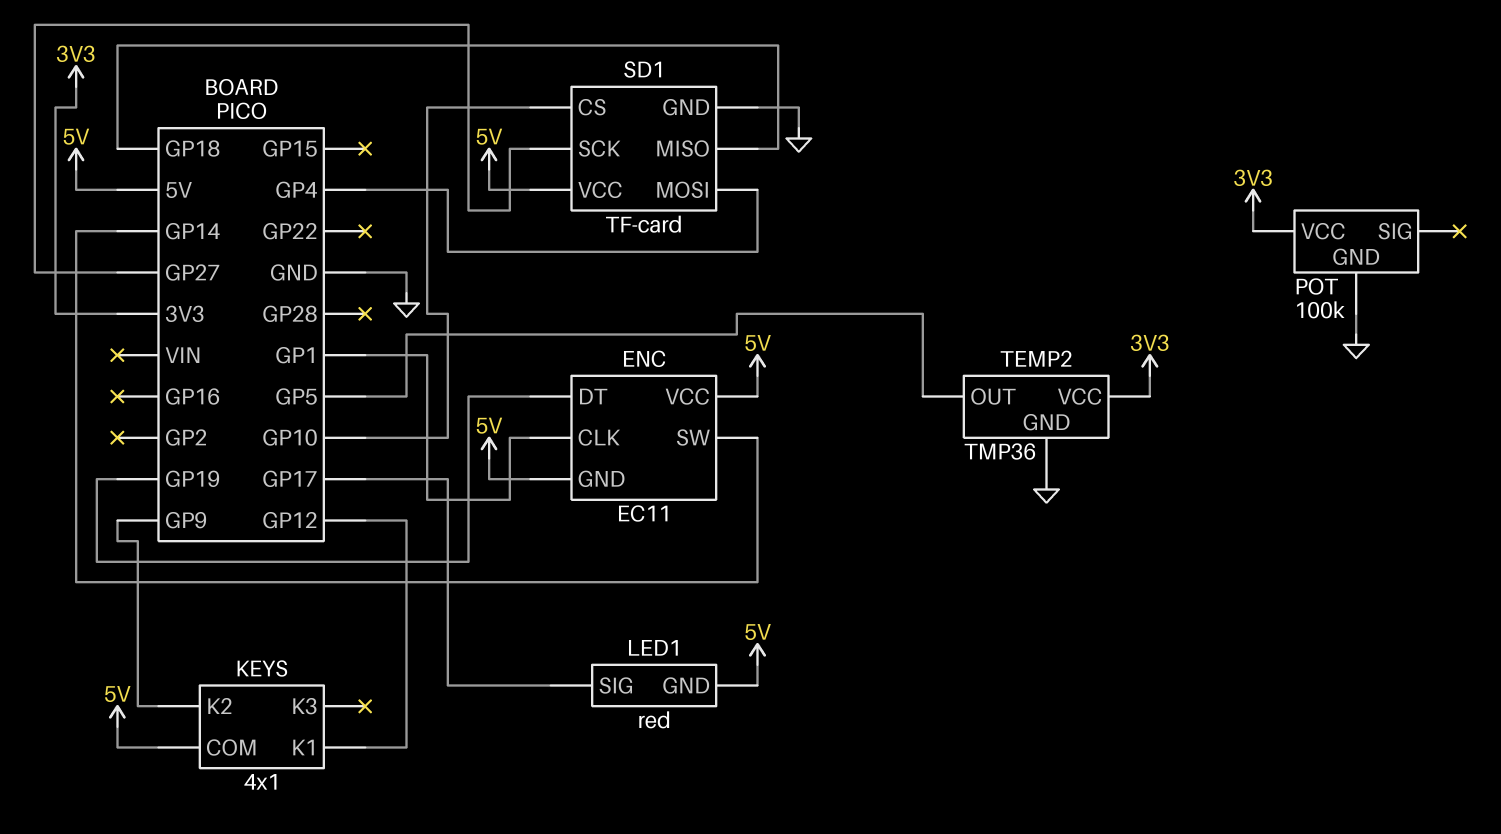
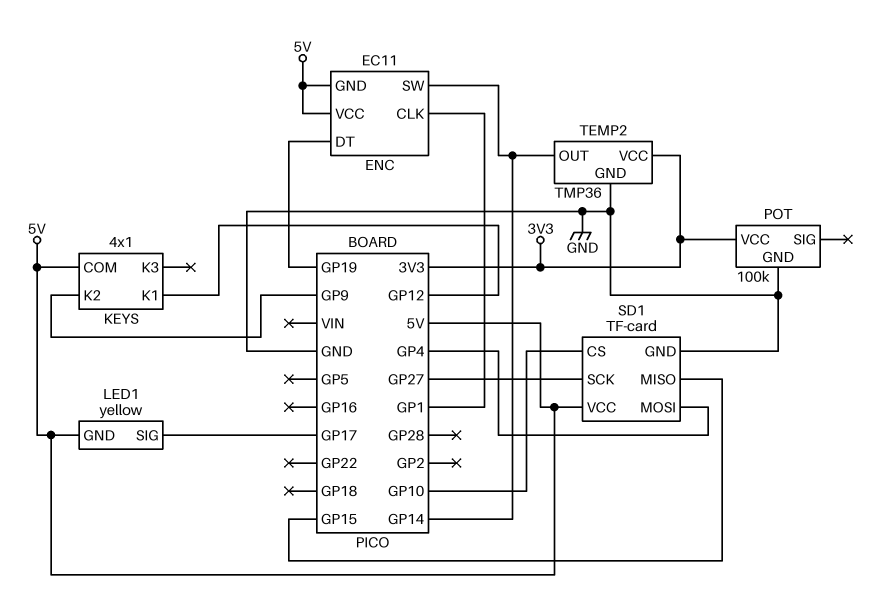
LED1: red -> yellow
SD1 pin MISO: GP18 -> GP15
TEMP2 pin OUT: GP5 -> GP14

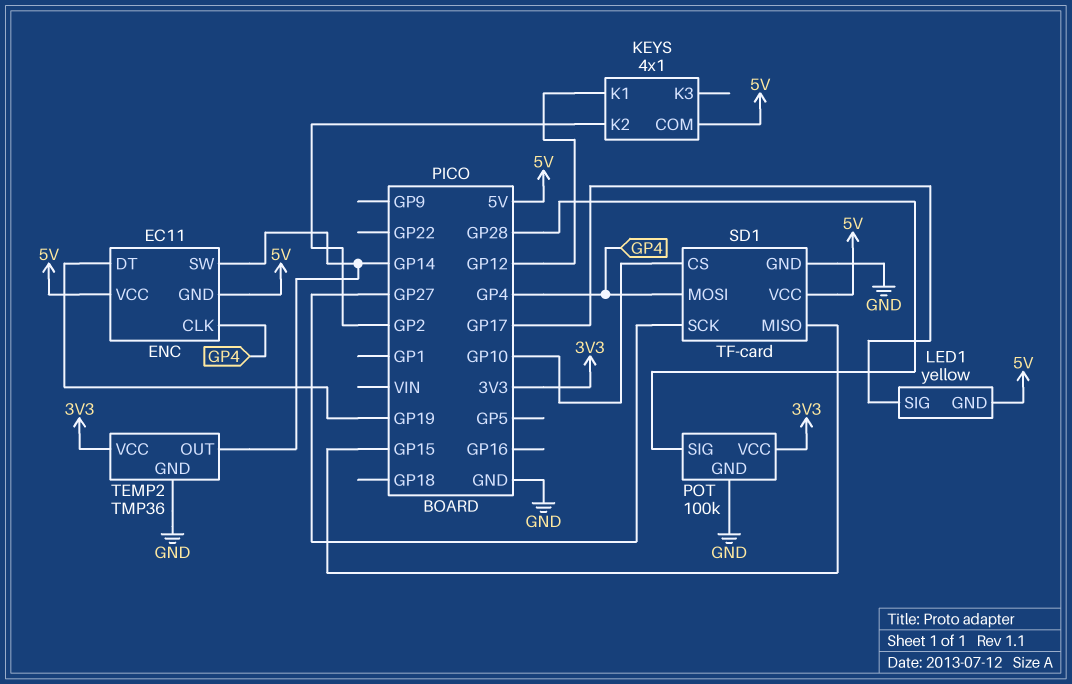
ENC pin CLK: GP1 -> GP4
KEYS pin K2: GP9 -> GP2
POT pin SIG: none -> GP28

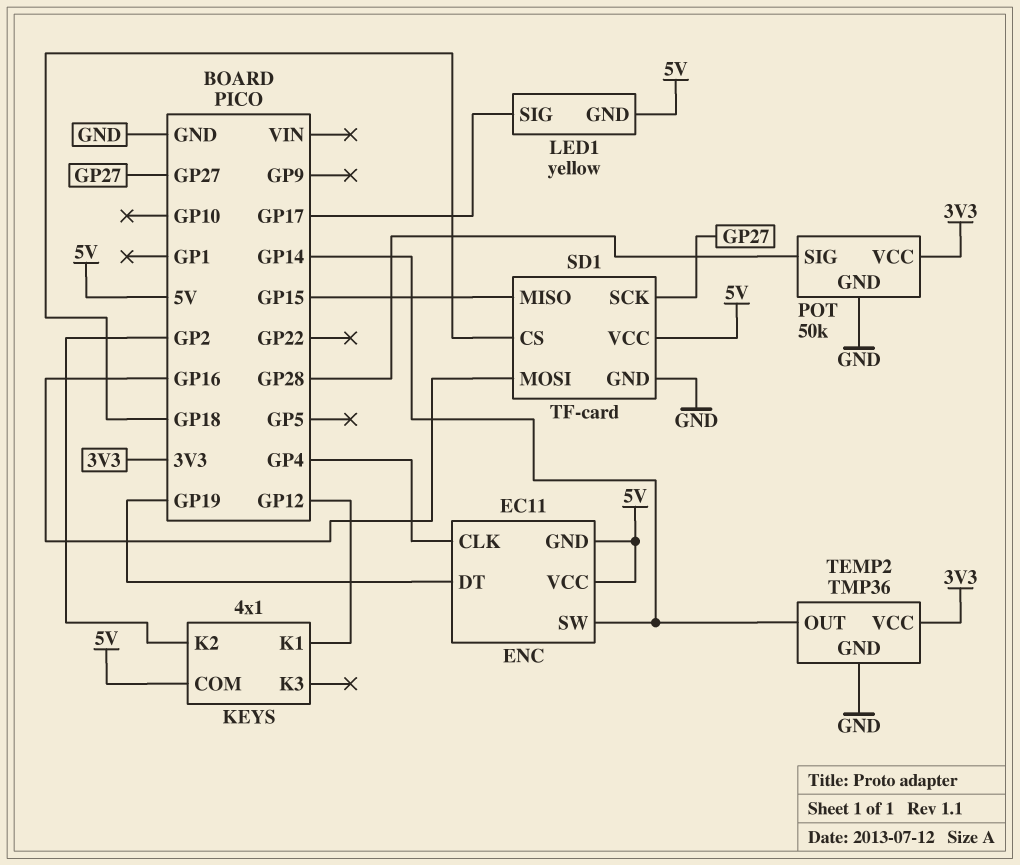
POT: 100k -> 50k
SD1 pin CS: GP10 -> GP18
SD1 pin MOSI: GP4 -> GP16

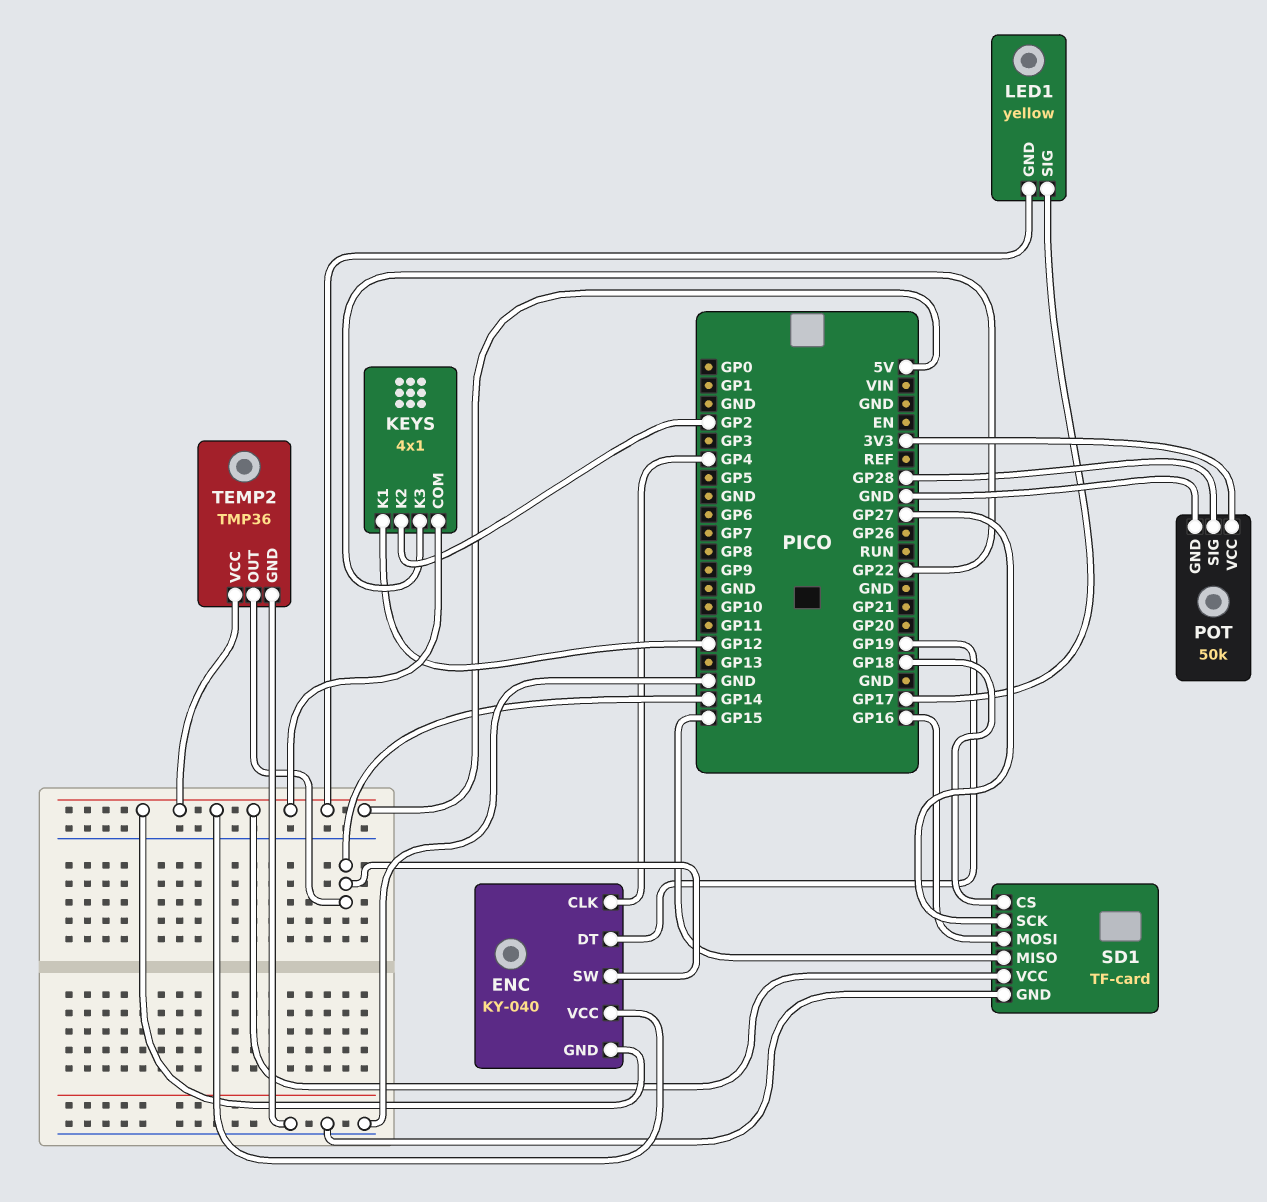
ENC: EC11 -> KY-040
KEYS pin K3: none -> GP22
TEMP2 pin VCC: 3V3 -> 5V

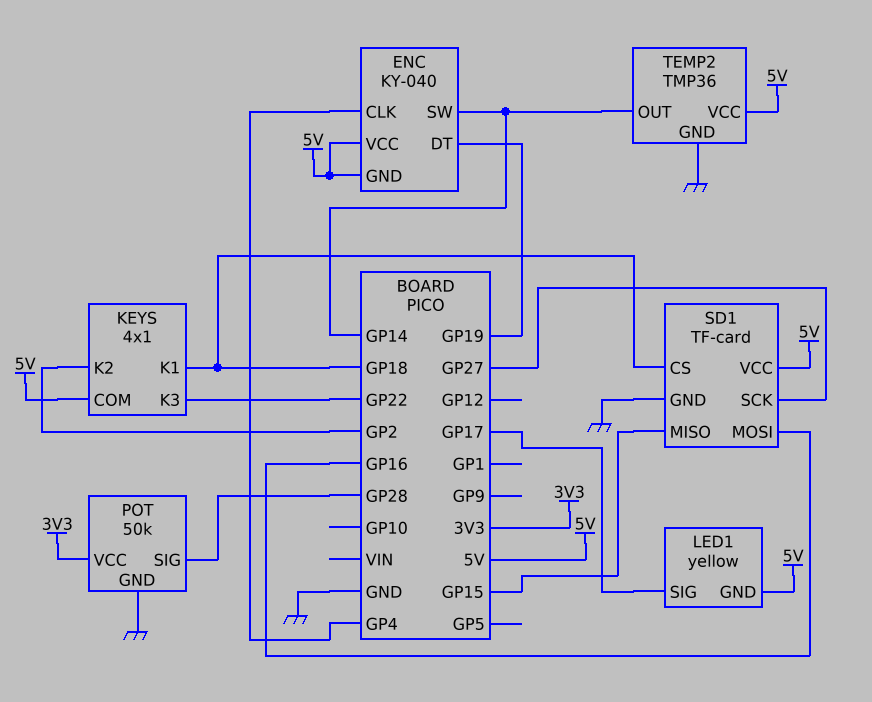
KEYS pin K1: GP12 -> GP18

